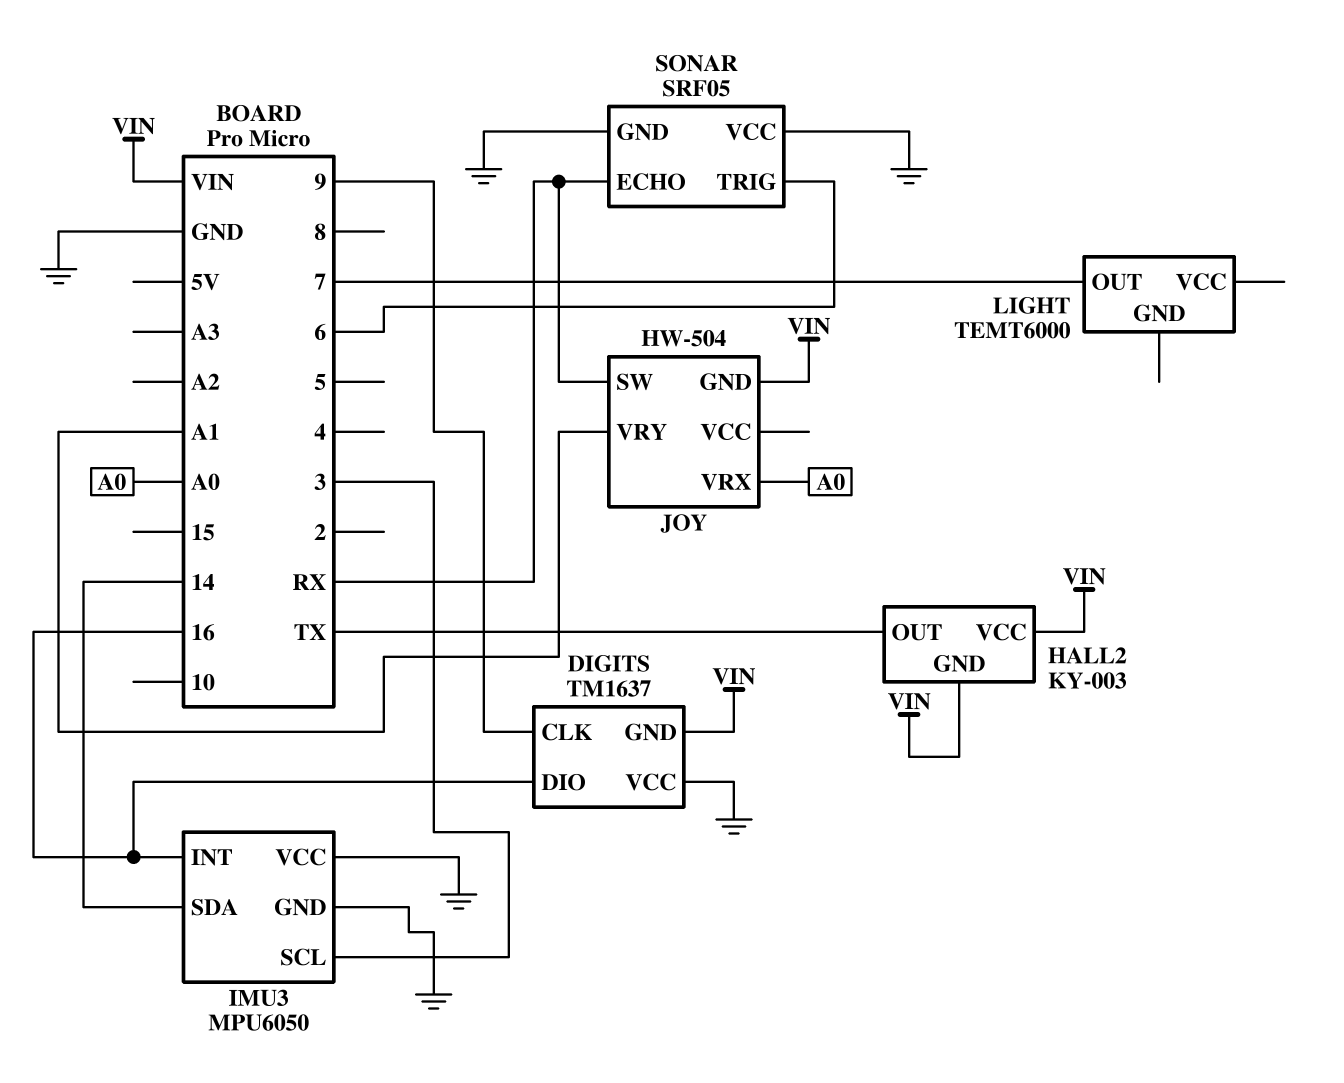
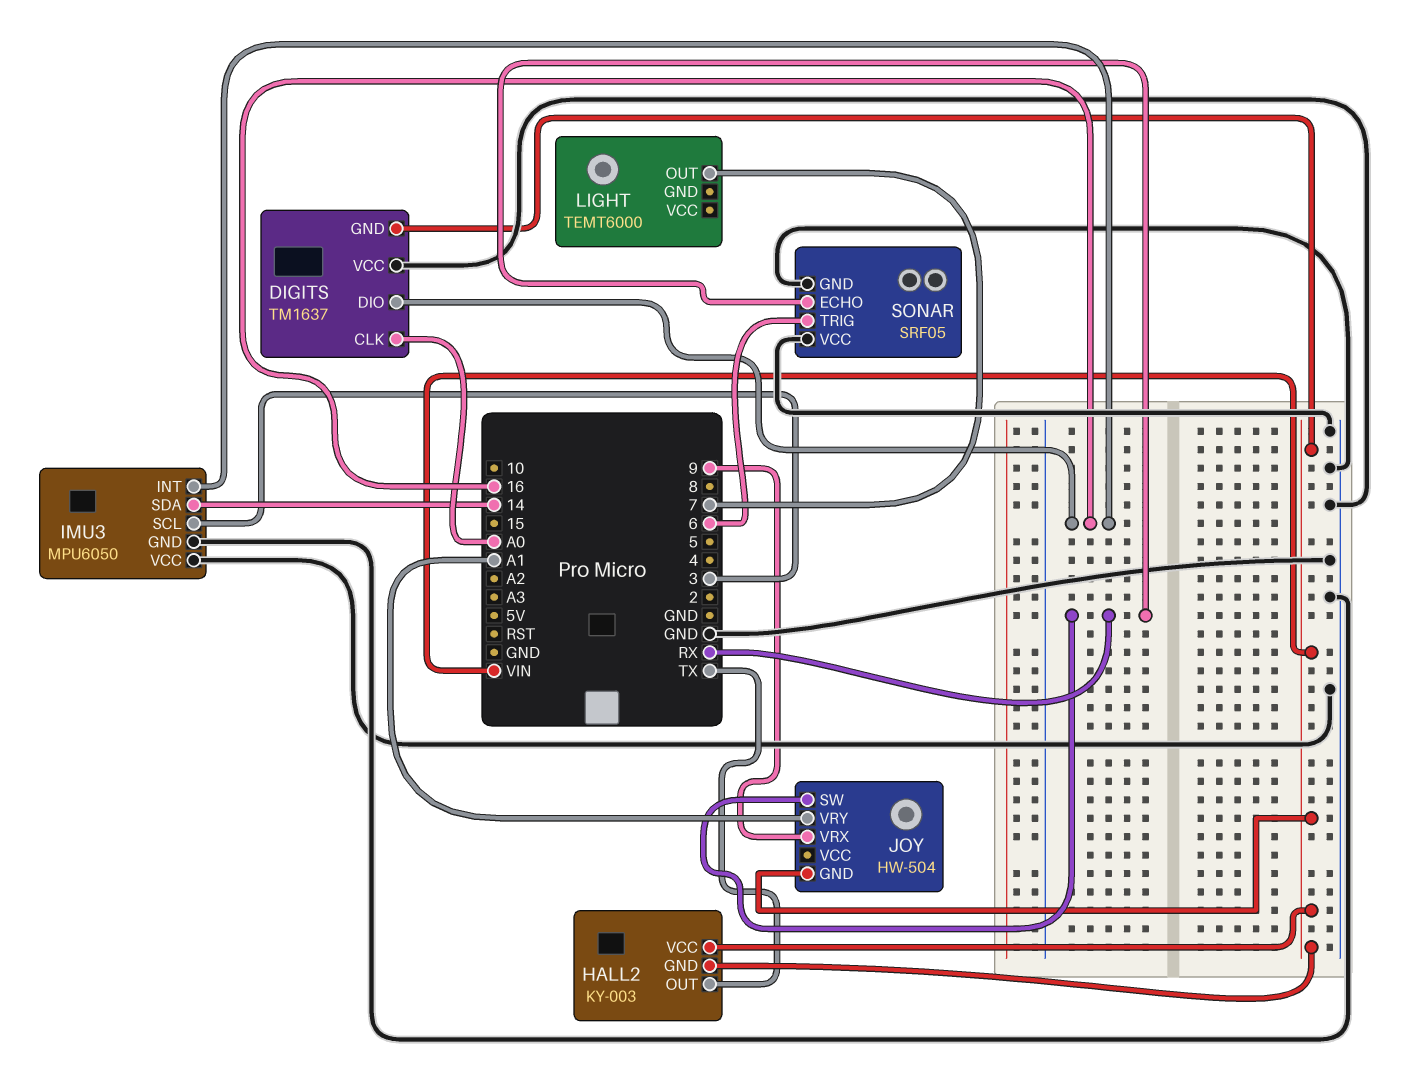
DIGITS pin CLK: 9 -> A0
JOY pin VRX: A0 -> 9

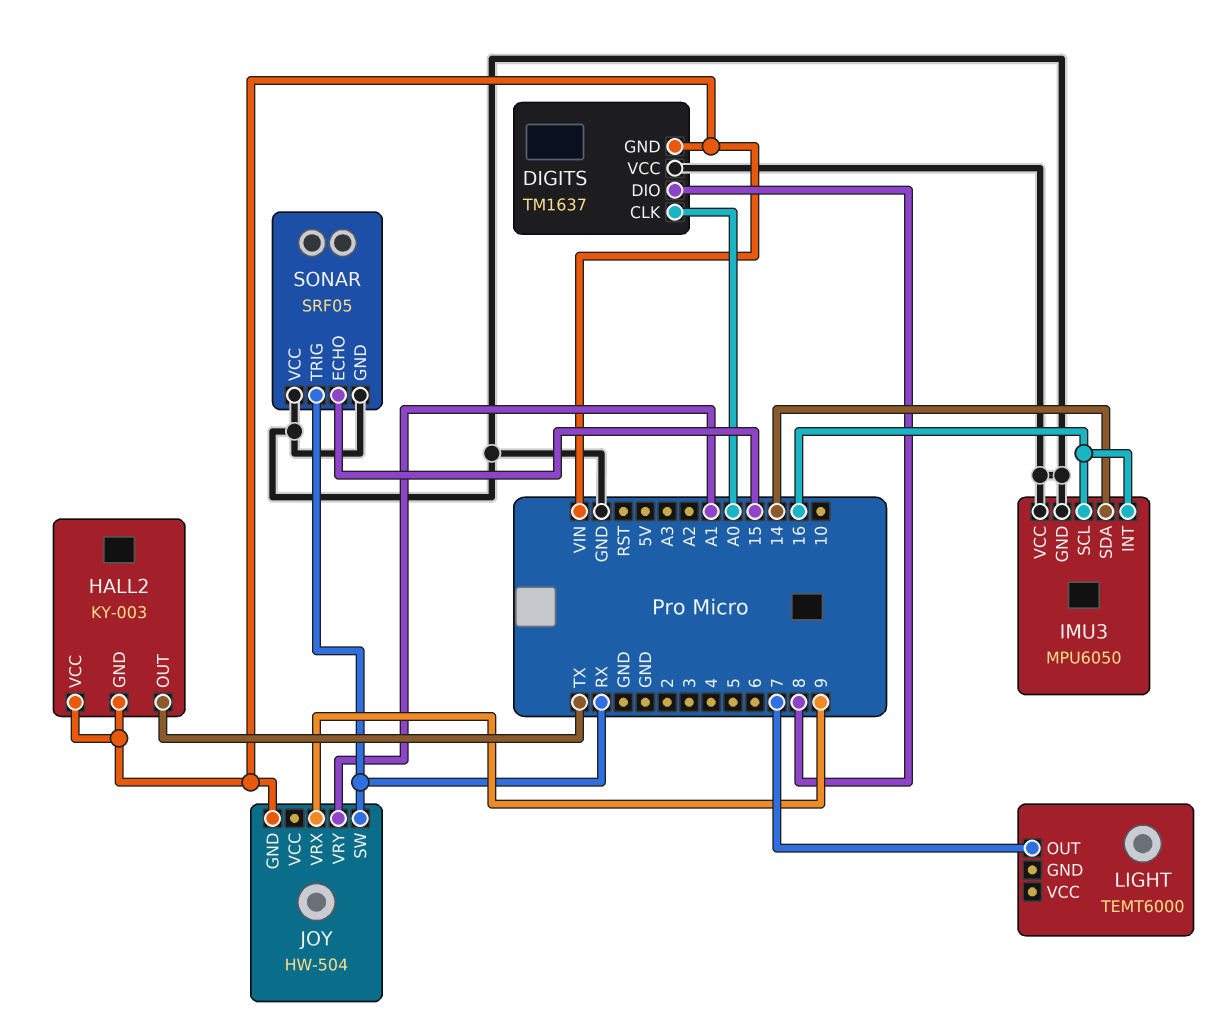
DIGITS pin DIO: 16 -> 8
IMU3 pin SCL: 3 -> 16
SONAR pin ECHO: RX -> 15
SONAR pin TRIG: 6 -> RX

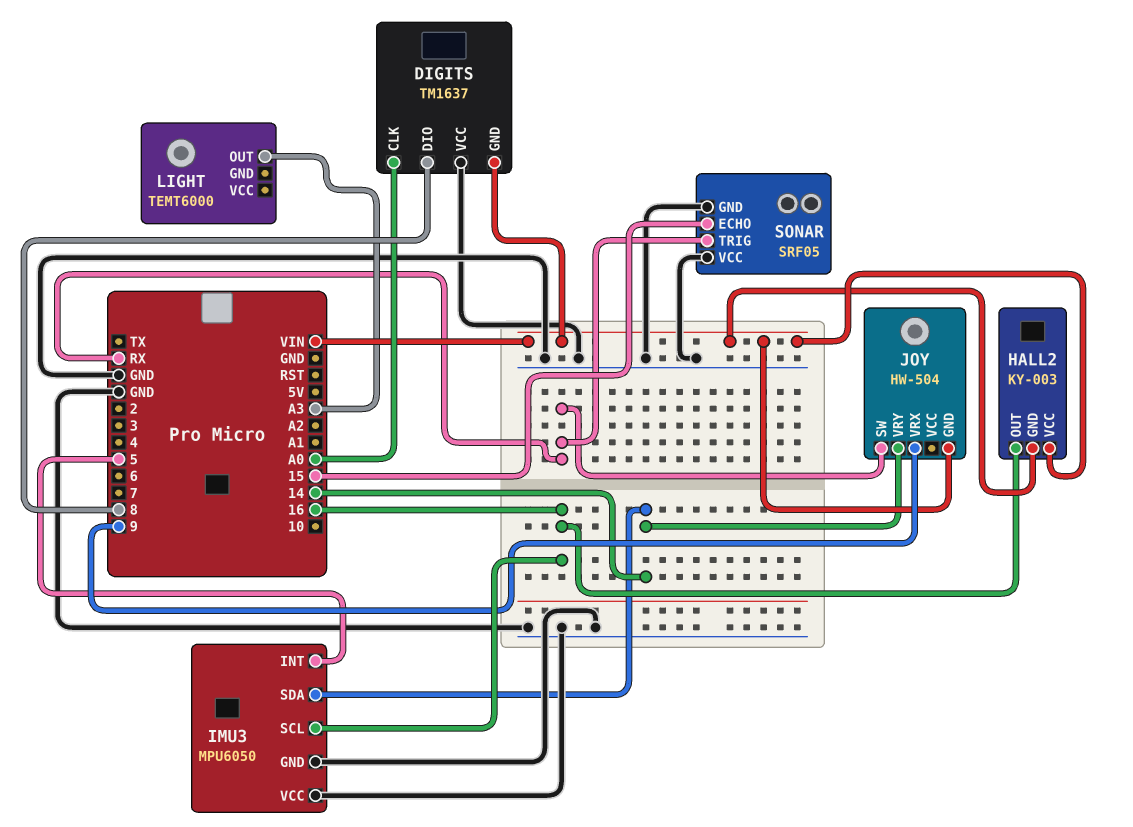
HALL2 pin OUT: TX -> 16
IMU3 pin INT: 16 -> 5
JOY pin VRY: A1 -> 14
LIGHT pin OUT: 7 -> A3

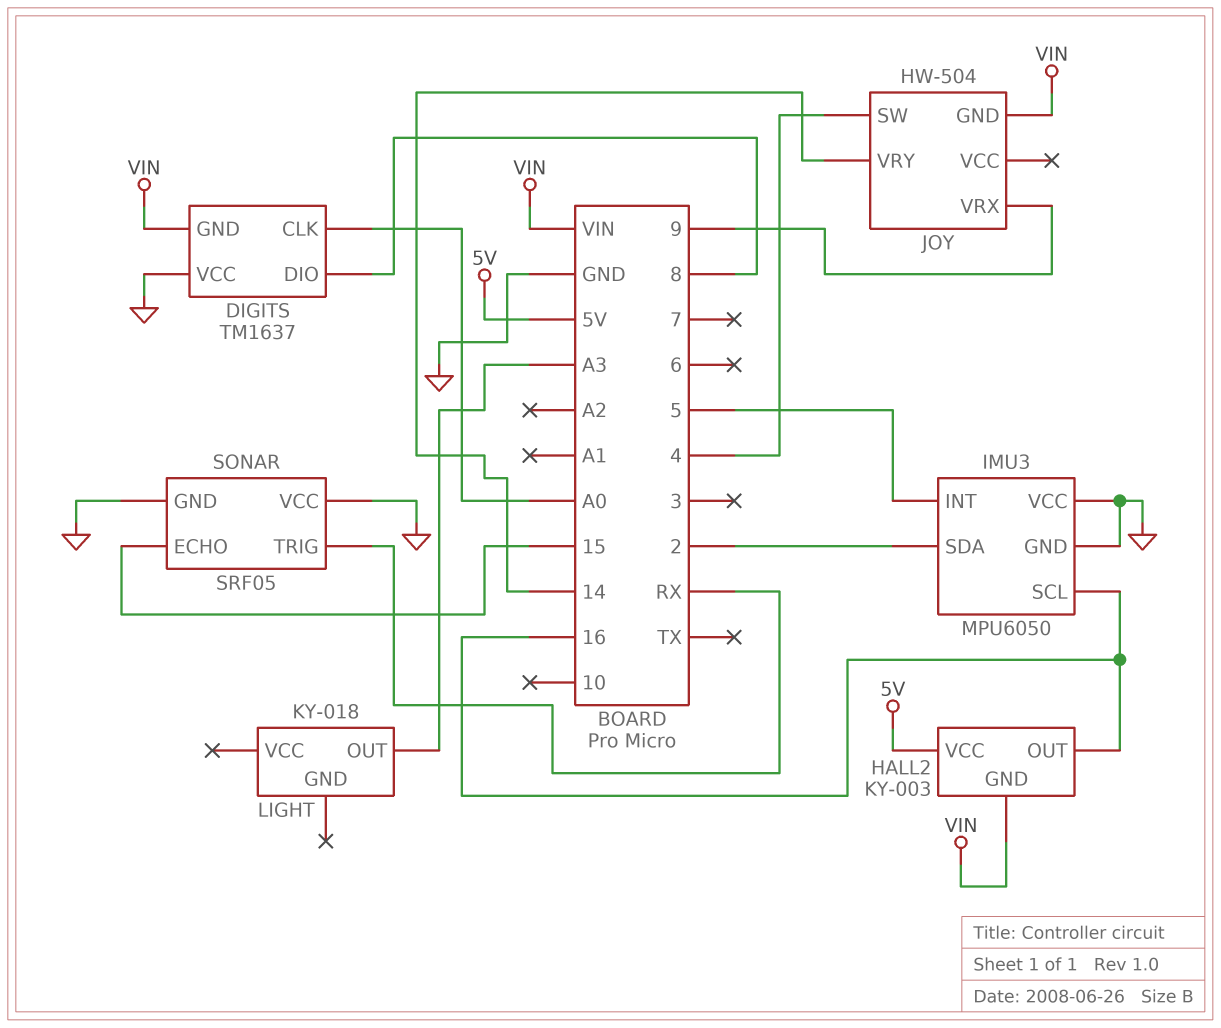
HALL2 pin VCC: VIN -> 5V
IMU3 pin SDA: 14 -> 2
JOY pin SW: RX -> 4
LIGHT: TEMT6000 -> KY-018

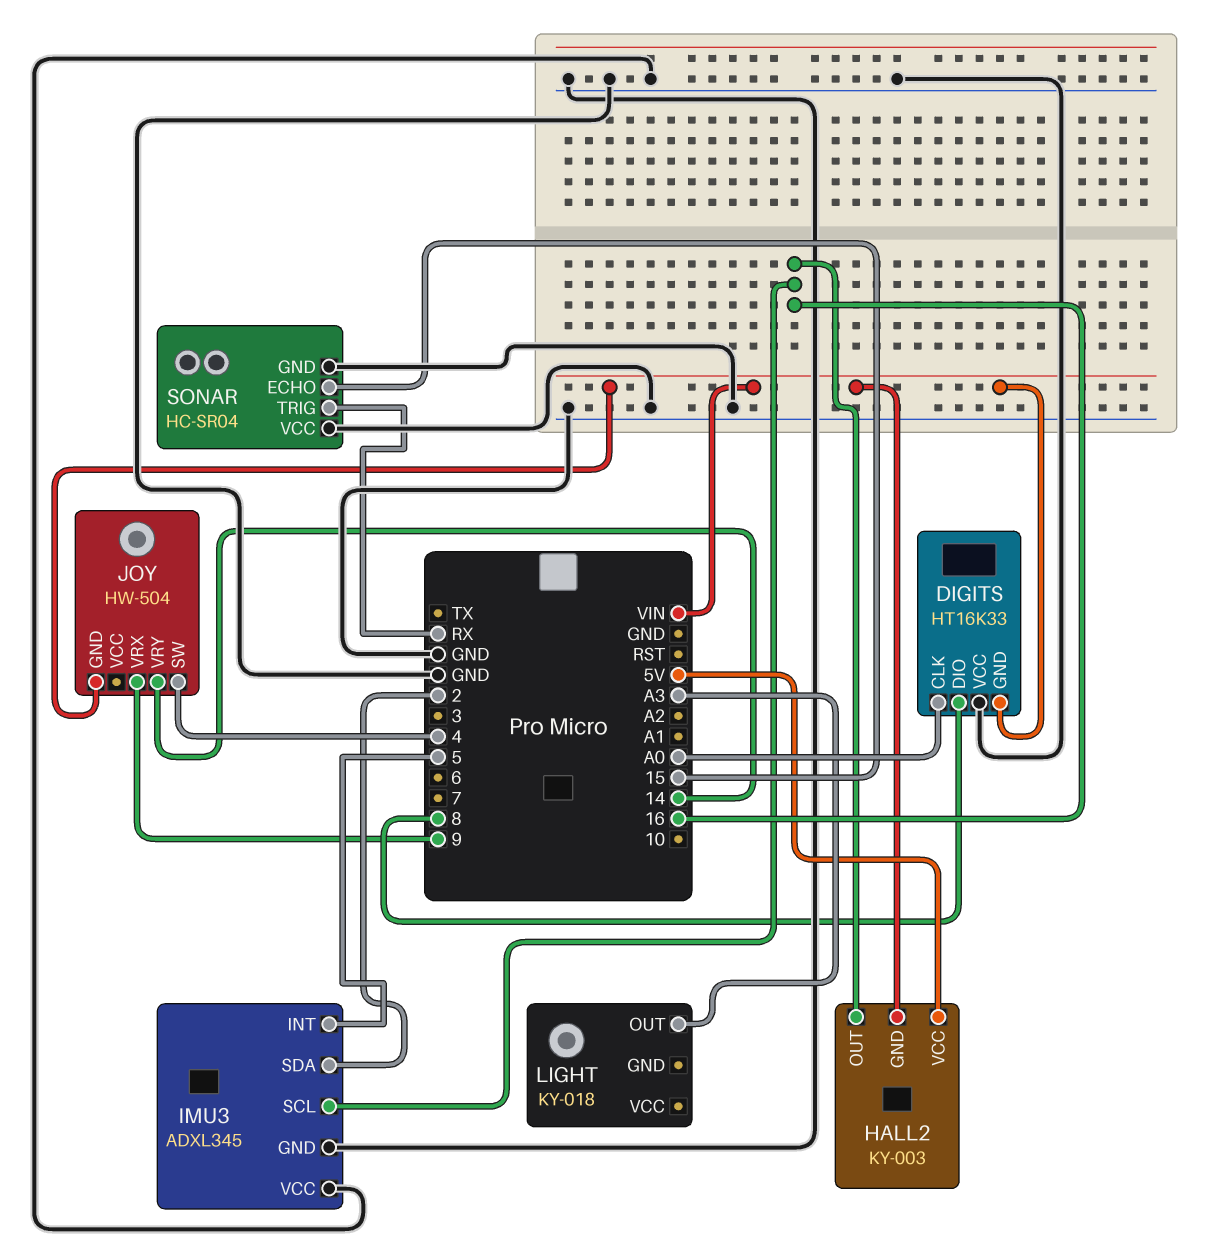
DIGITS: TM1637 -> HT16K33
IMU3: MPU6050 -> ADXL345
SONAR: SRF05 -> HC-SR04

